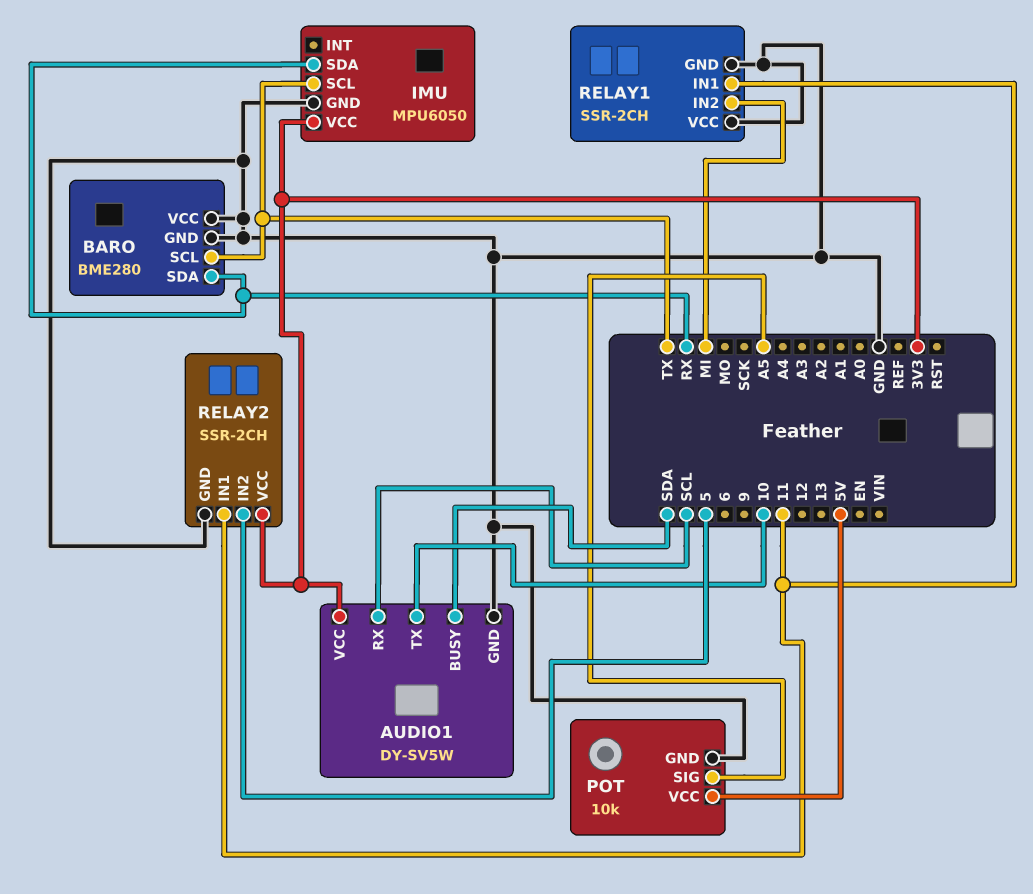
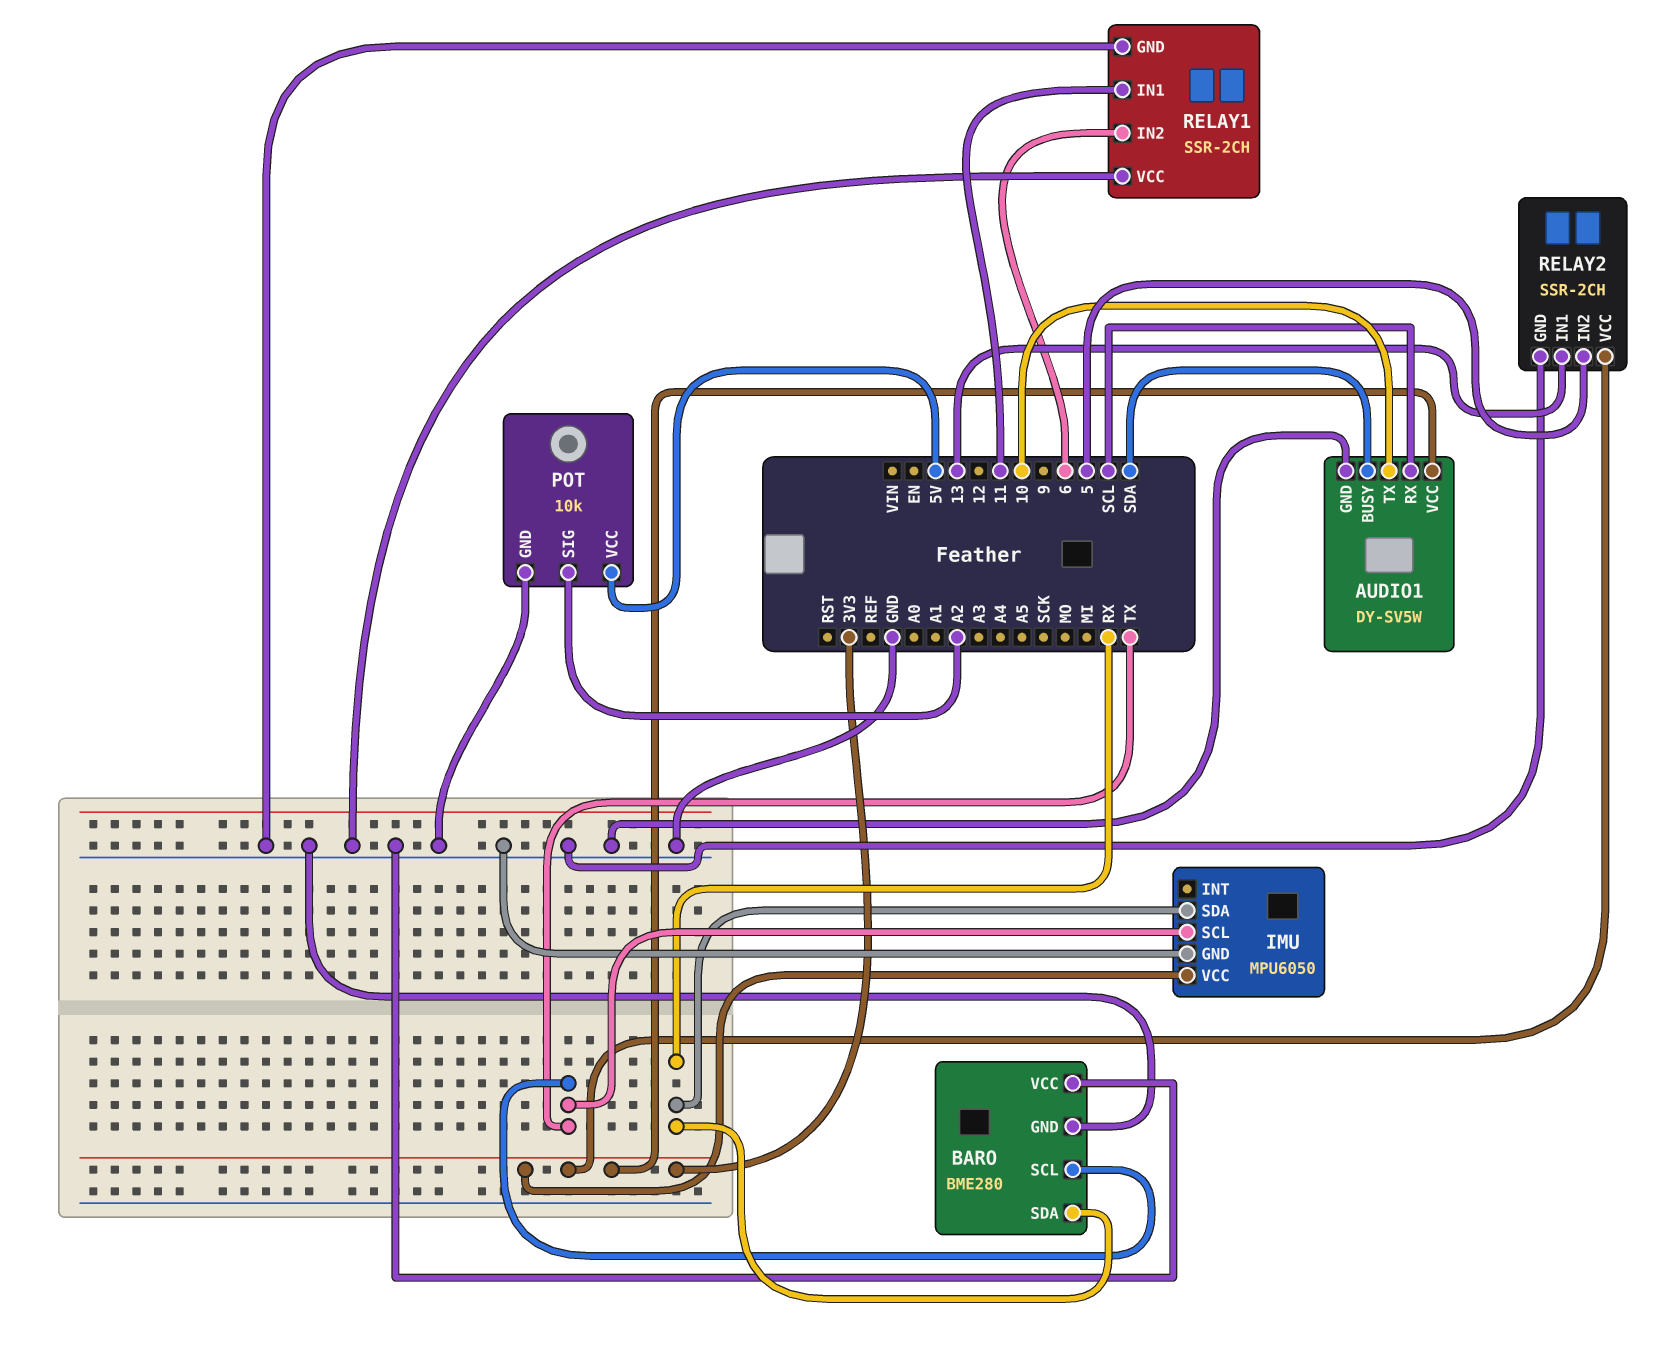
POT pin SIG: A5 -> A2
RELAY1 pin IN2: MI -> 6
RELAY2 pin IN1: 11 -> 13

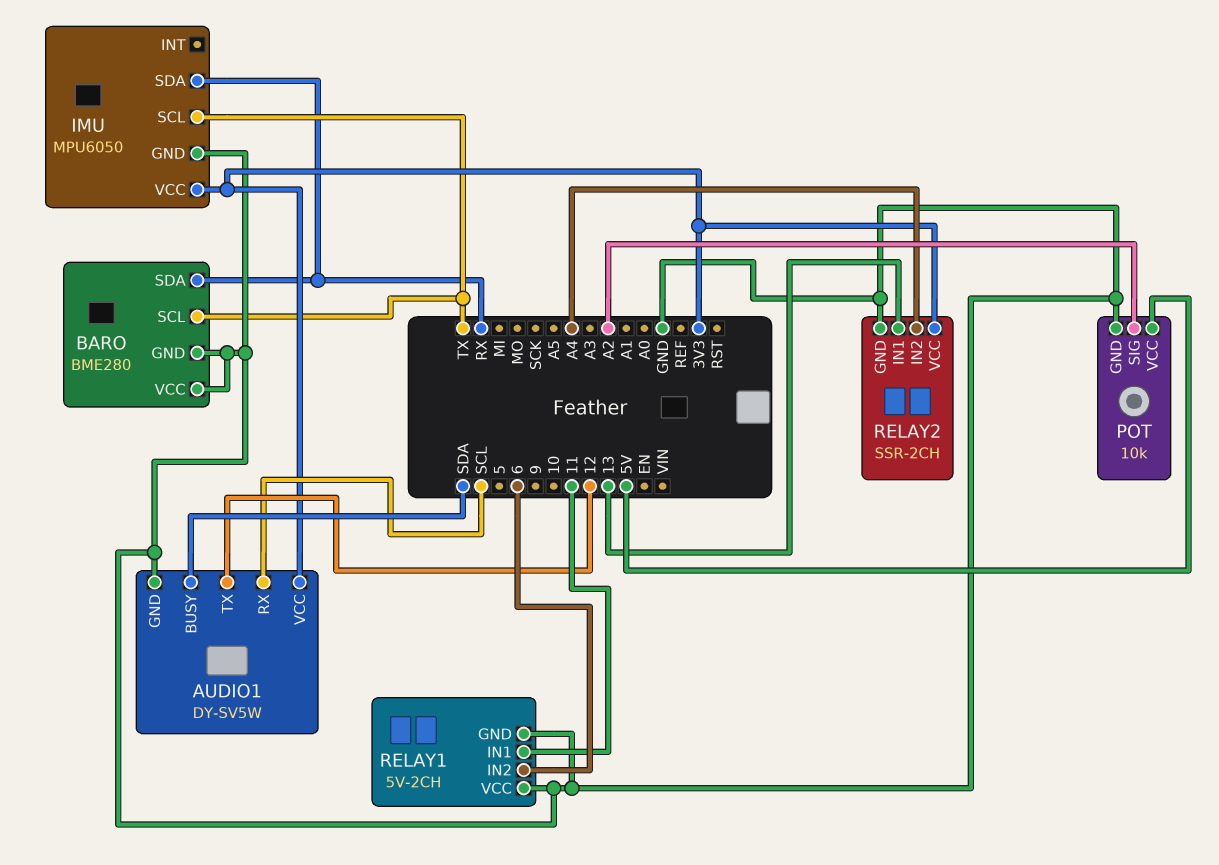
AUDIO1 pin TX: 10 -> 12
RELAY1: SSR-2CH -> 5V-2CH
RELAY2 pin IN2: 5 -> A4

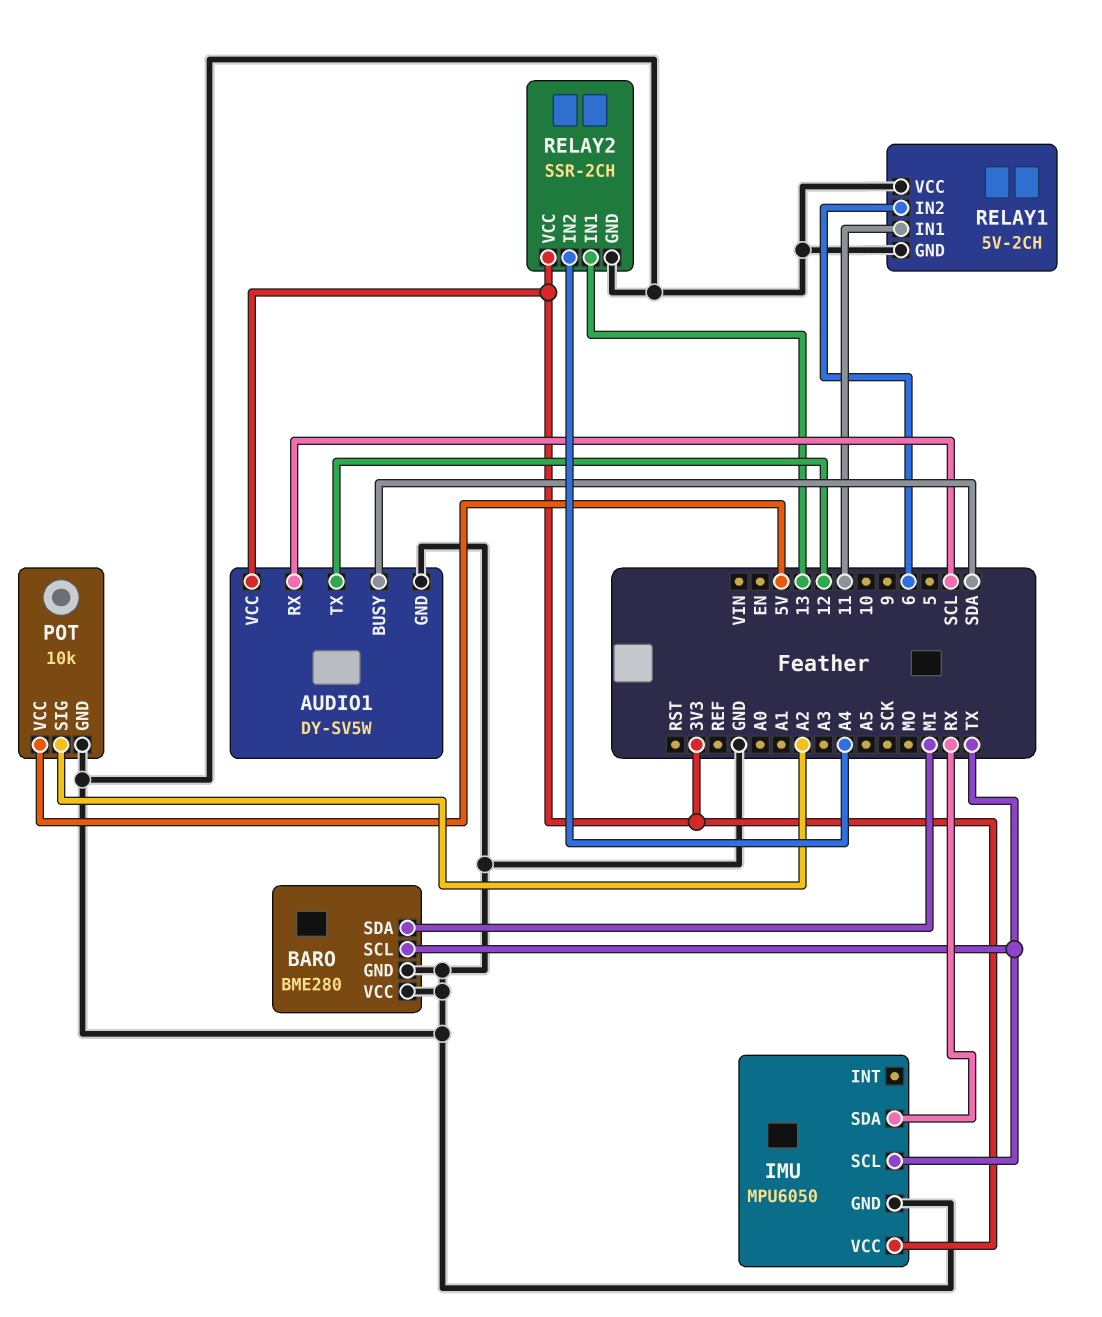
BARO pin SDA: RX -> MI

